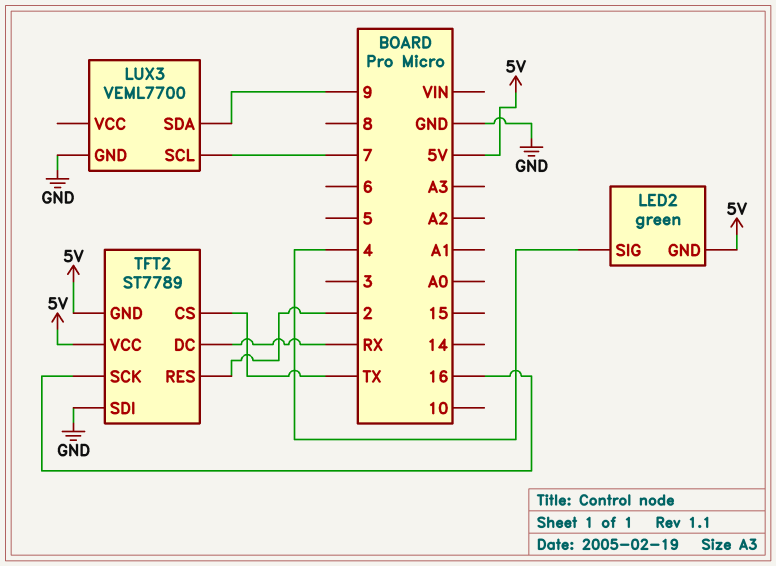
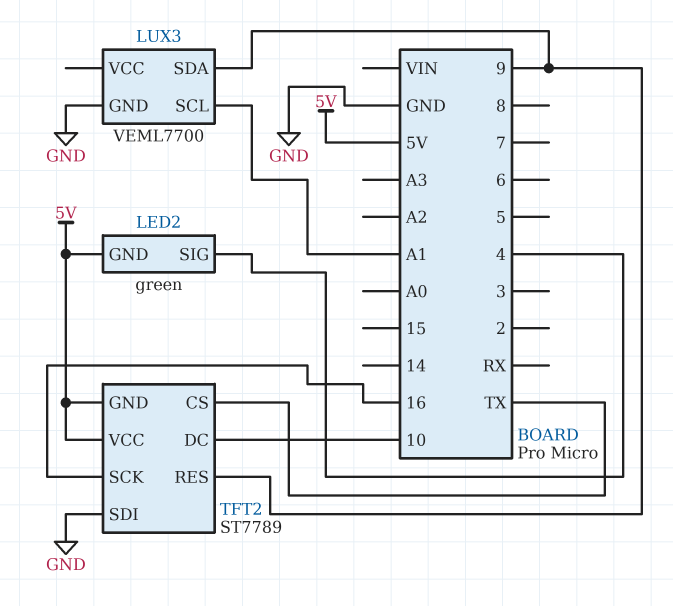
LUX3 pin SCL: 7 -> A1
TFT2 pin DC: RX -> 10
TFT2 pin RES: 2 -> 9

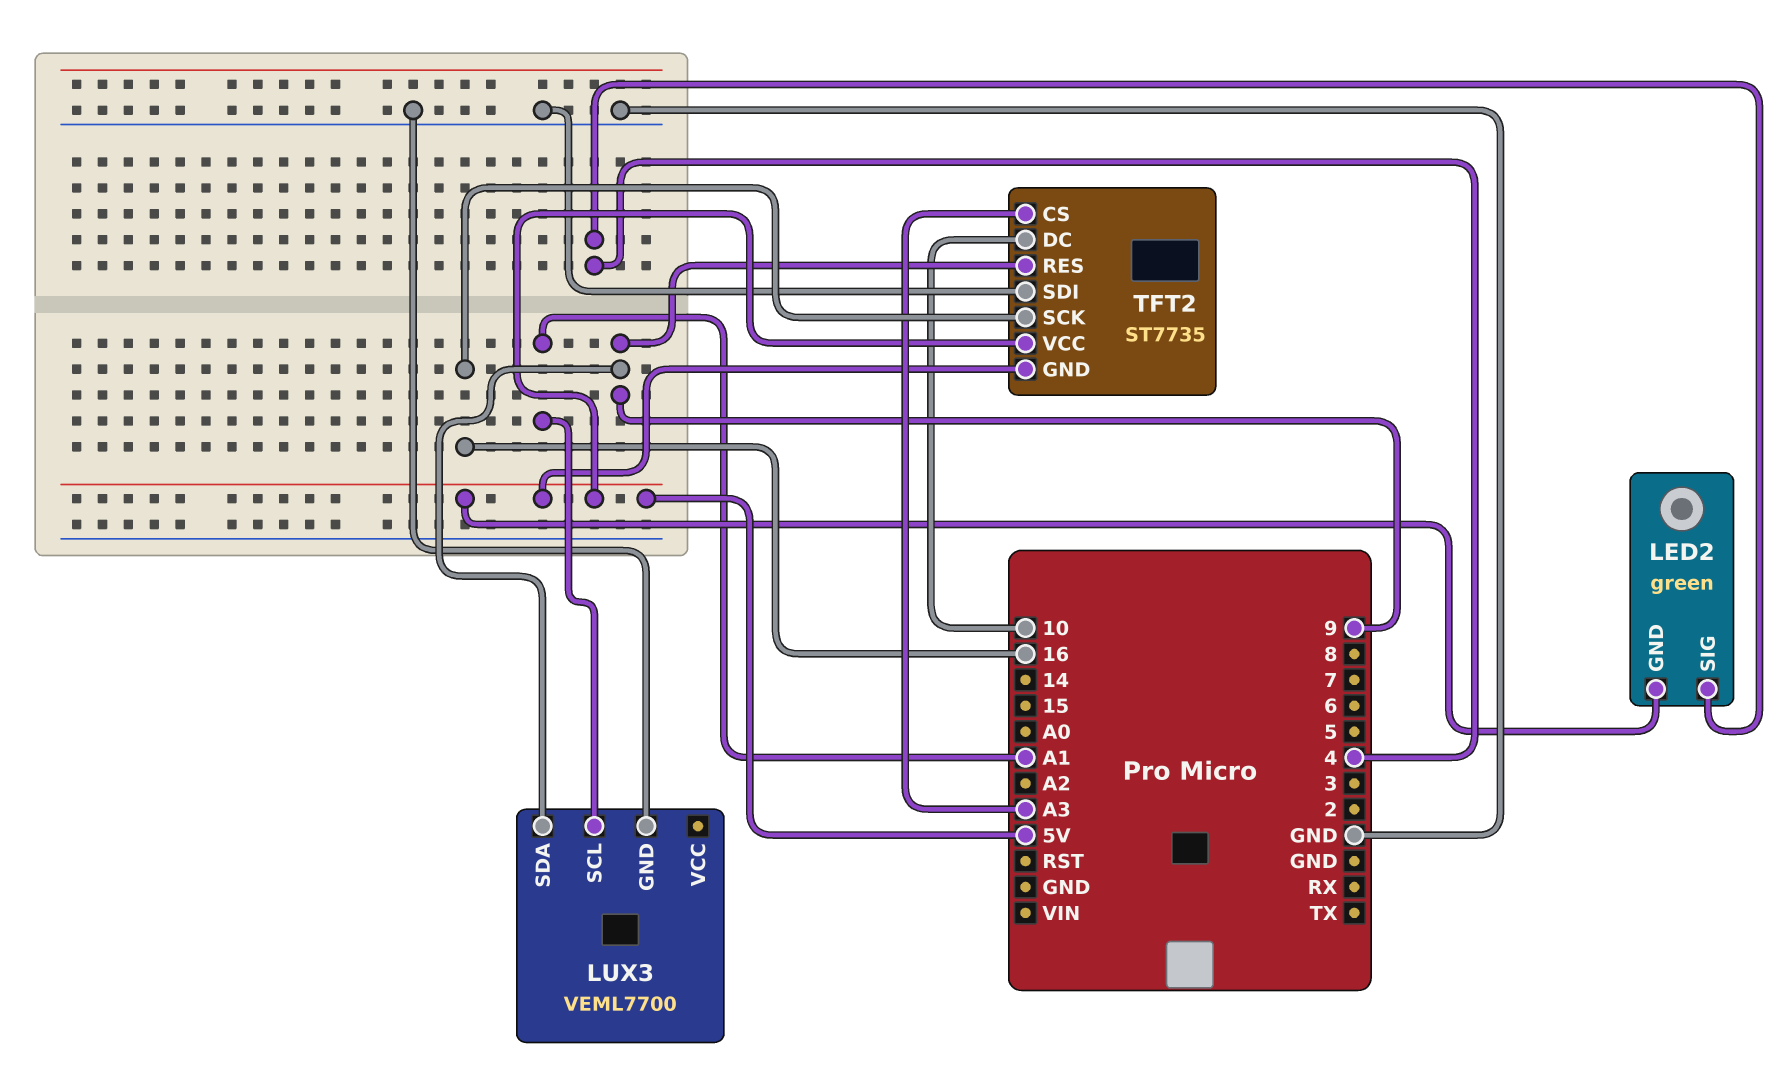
TFT2: ST7789 -> ST7735
TFT2 pin CS: TX -> A3

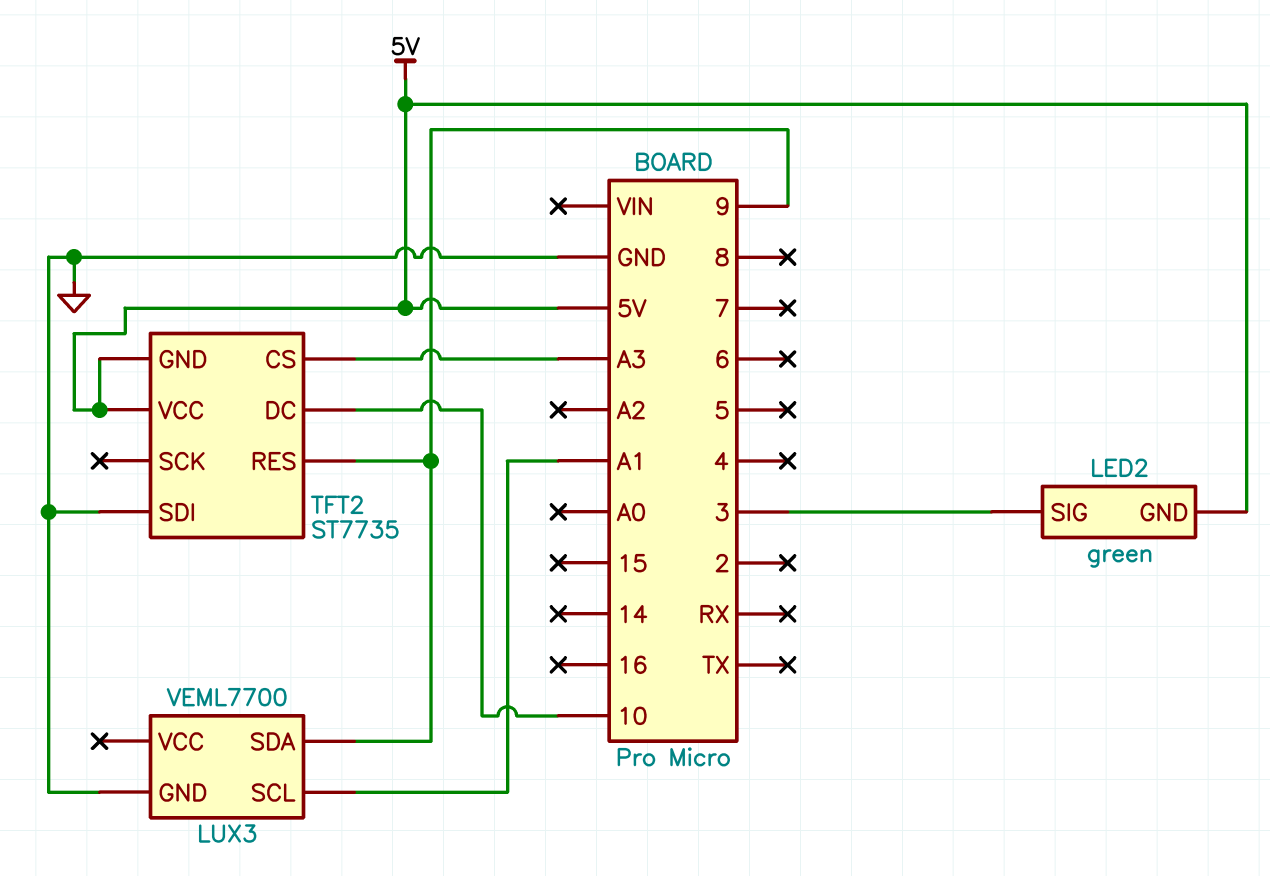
LED2 pin SIG: 4 -> 3
TFT2 pin SCK: 16 -> none

